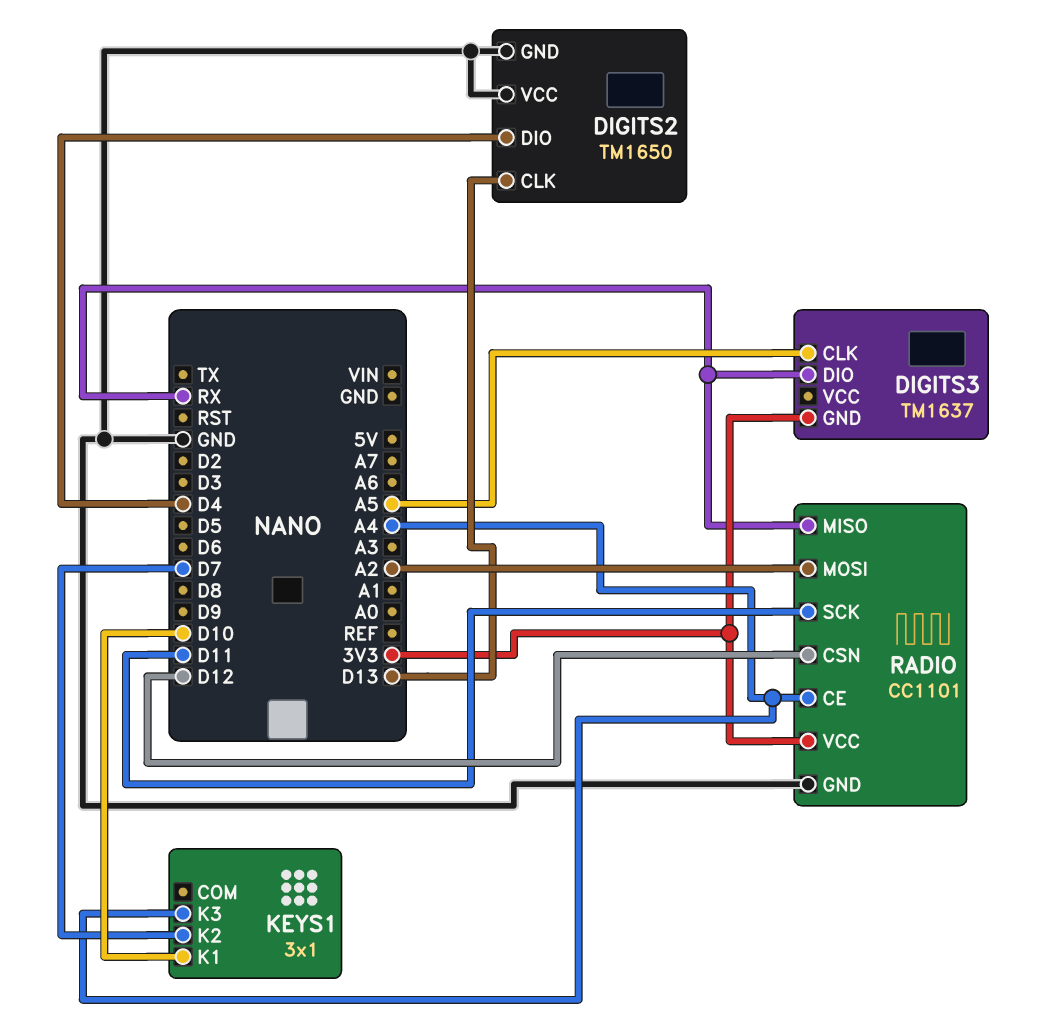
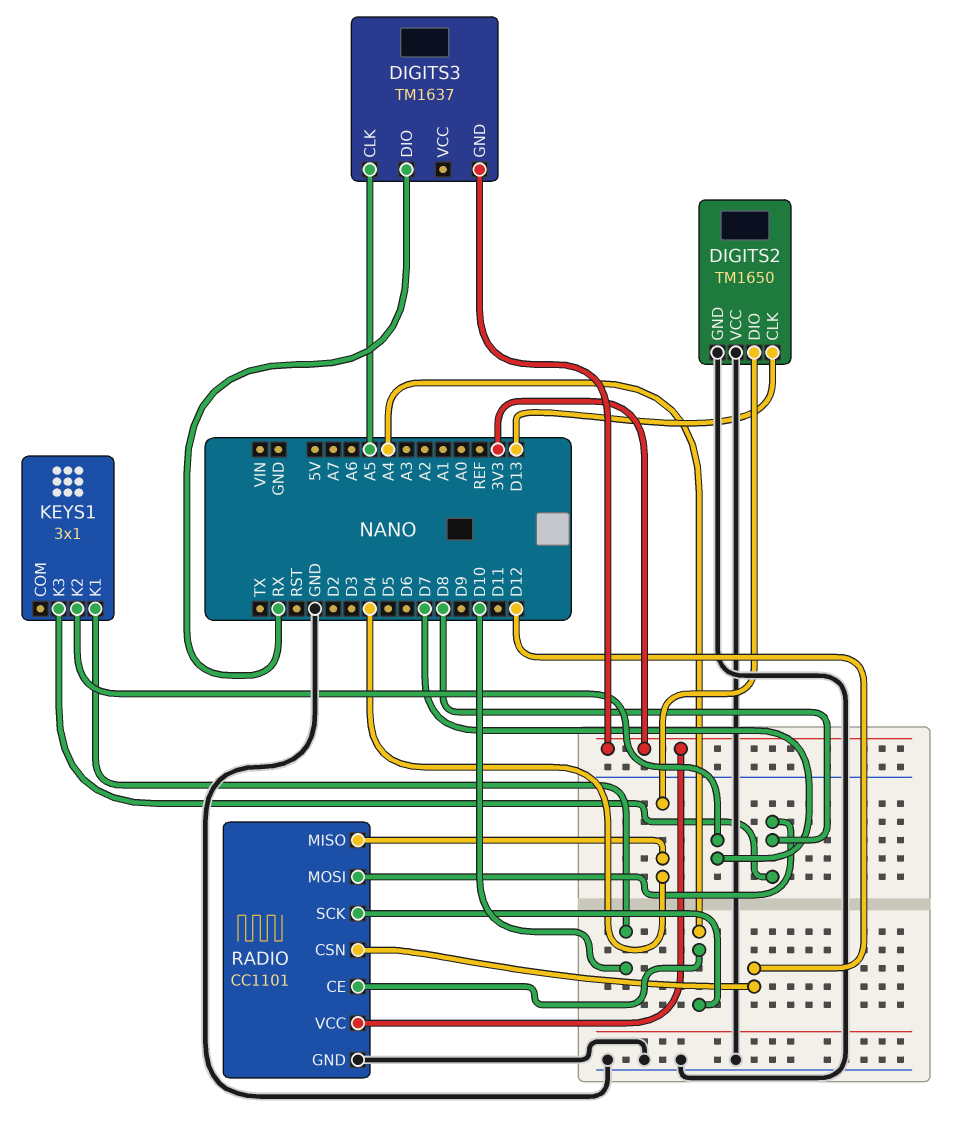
KEYS1 pin K3: A4 -> D8
RADIO pin MISO: RX -> D4
RADIO pin MOSI: A2 -> D8
RADIO pin SCK: D11 -> A4

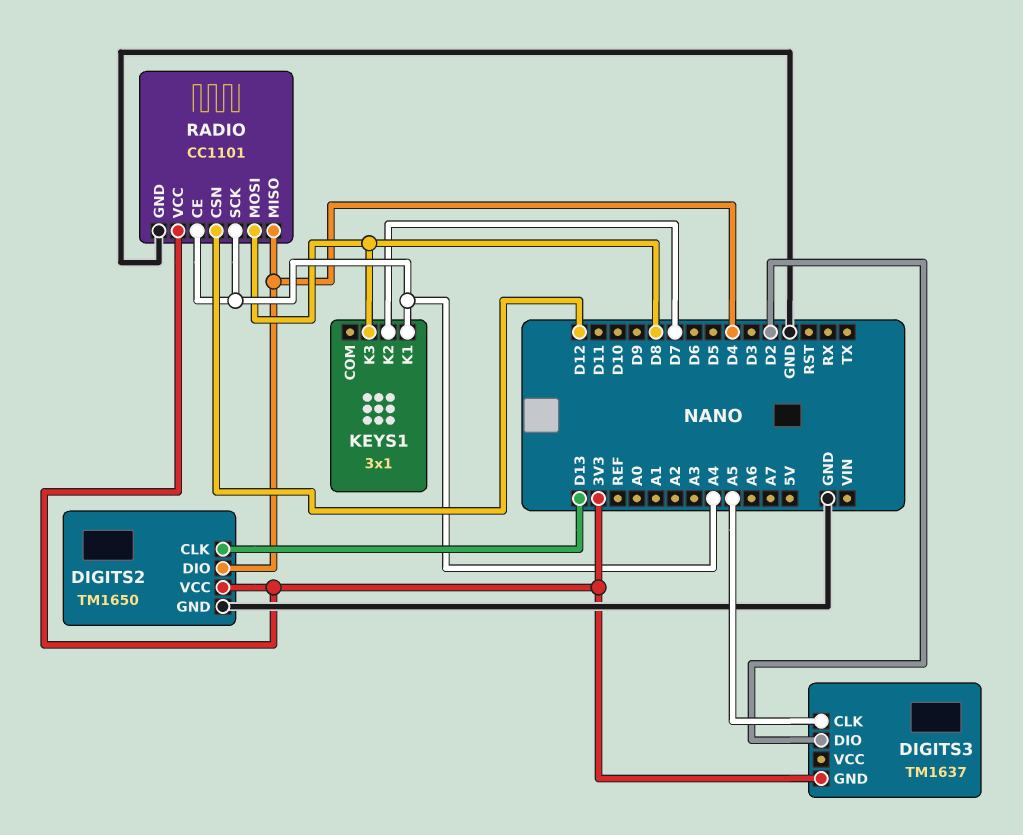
DIGITS2 pin VCC: GND -> 3V3
DIGITS3 pin DIO: RX -> D2
KEYS1 pin K1: D10 -> A4

